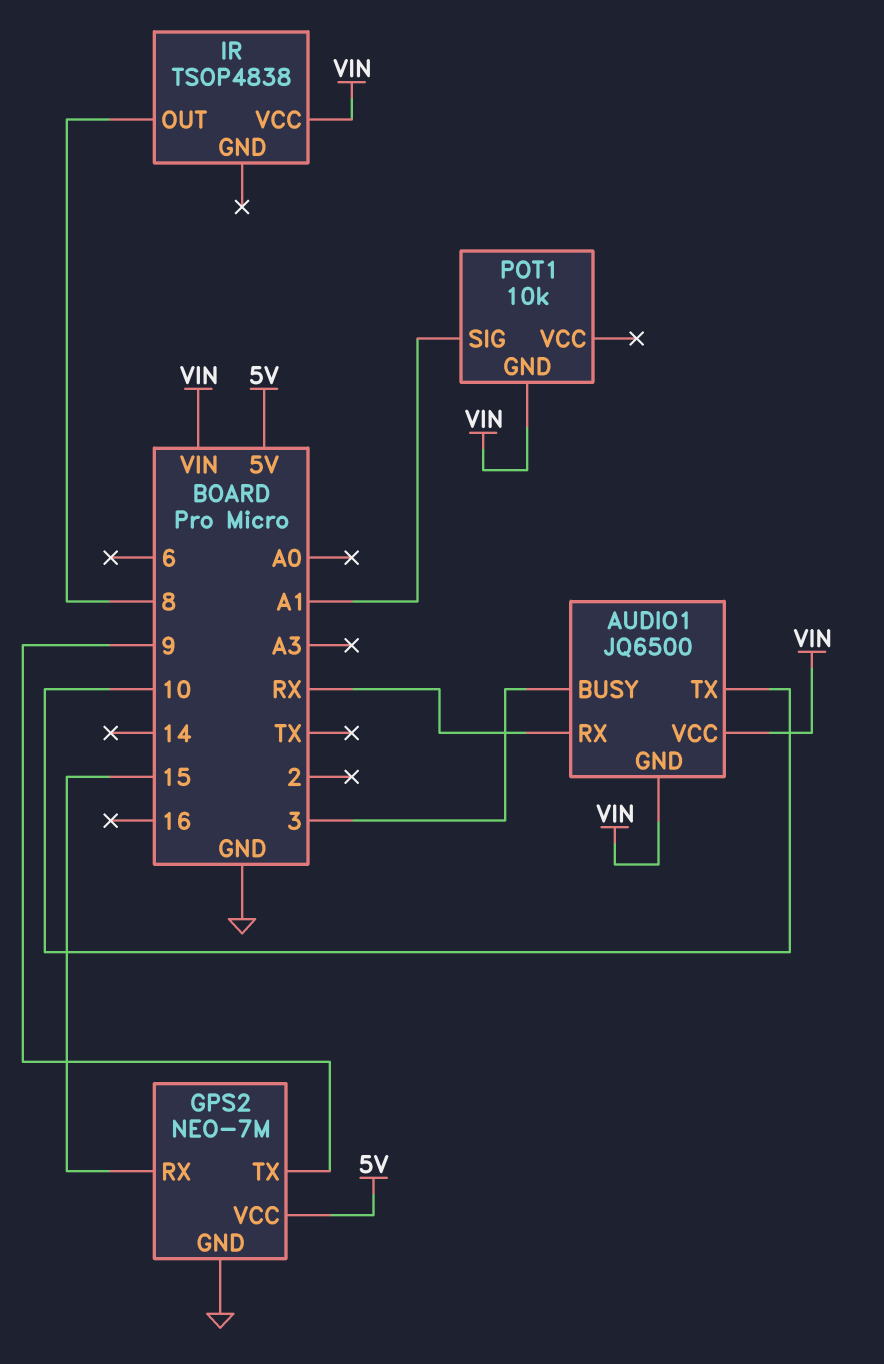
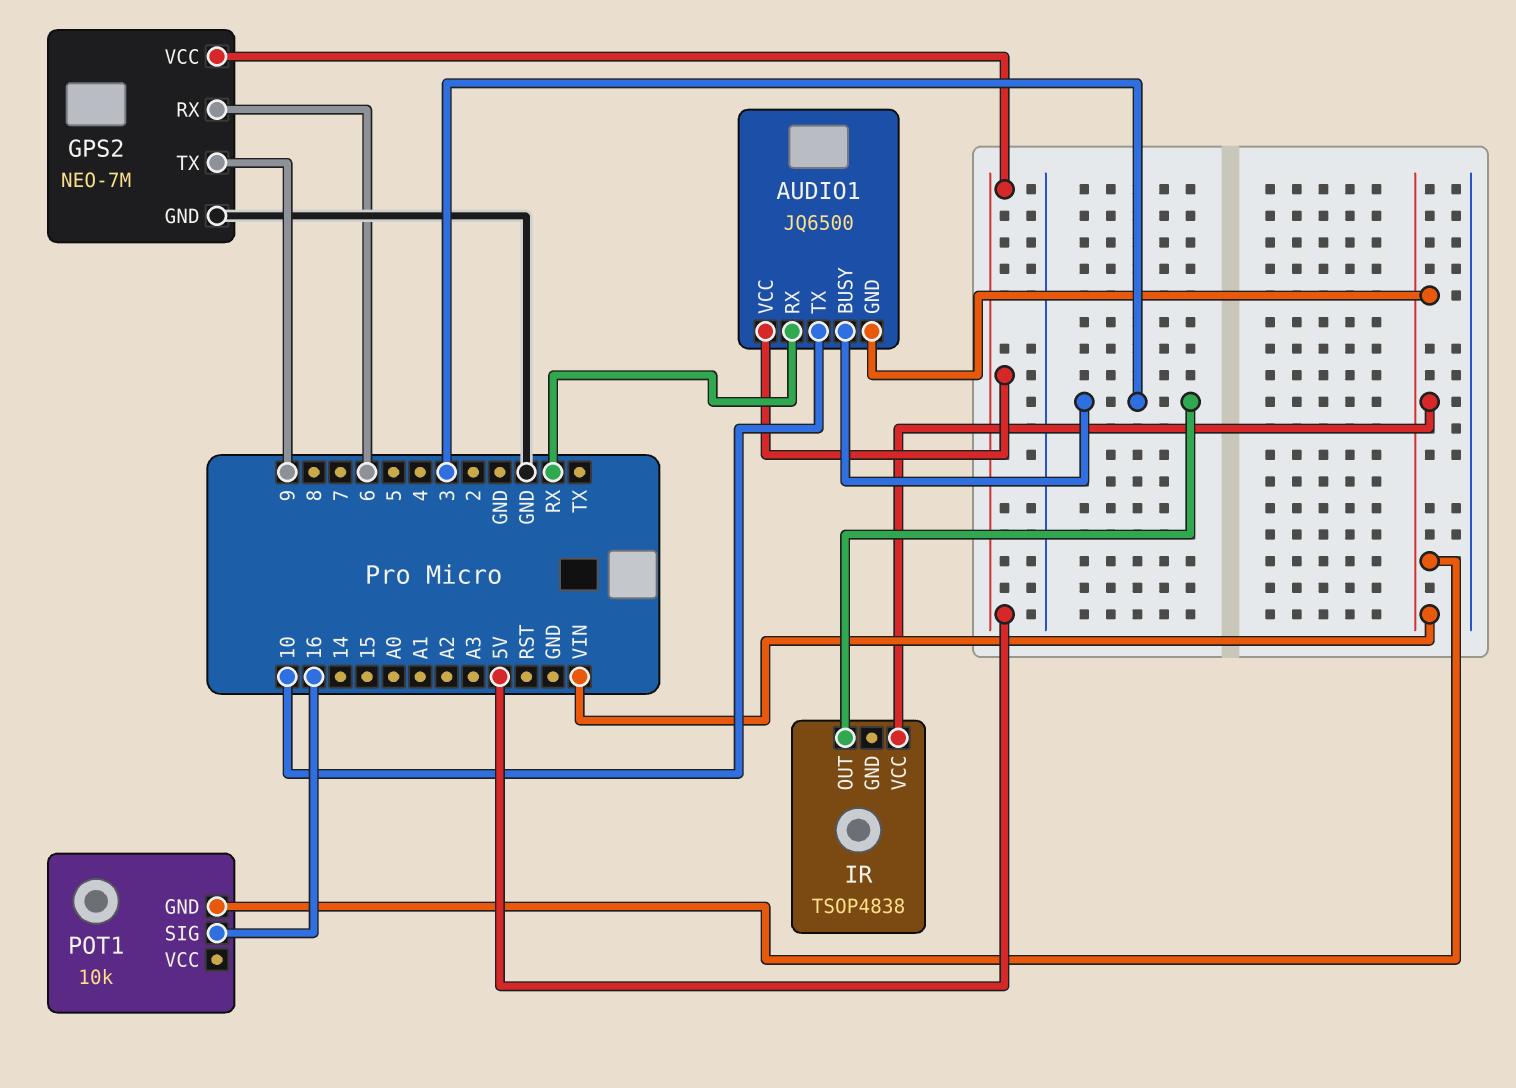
AUDIO1 pin VCC: VIN -> 5V
GPS2 pin RX: 15 -> 6
IR pin OUT: 8 -> 3
POT1 pin SIG: A1 -> 16

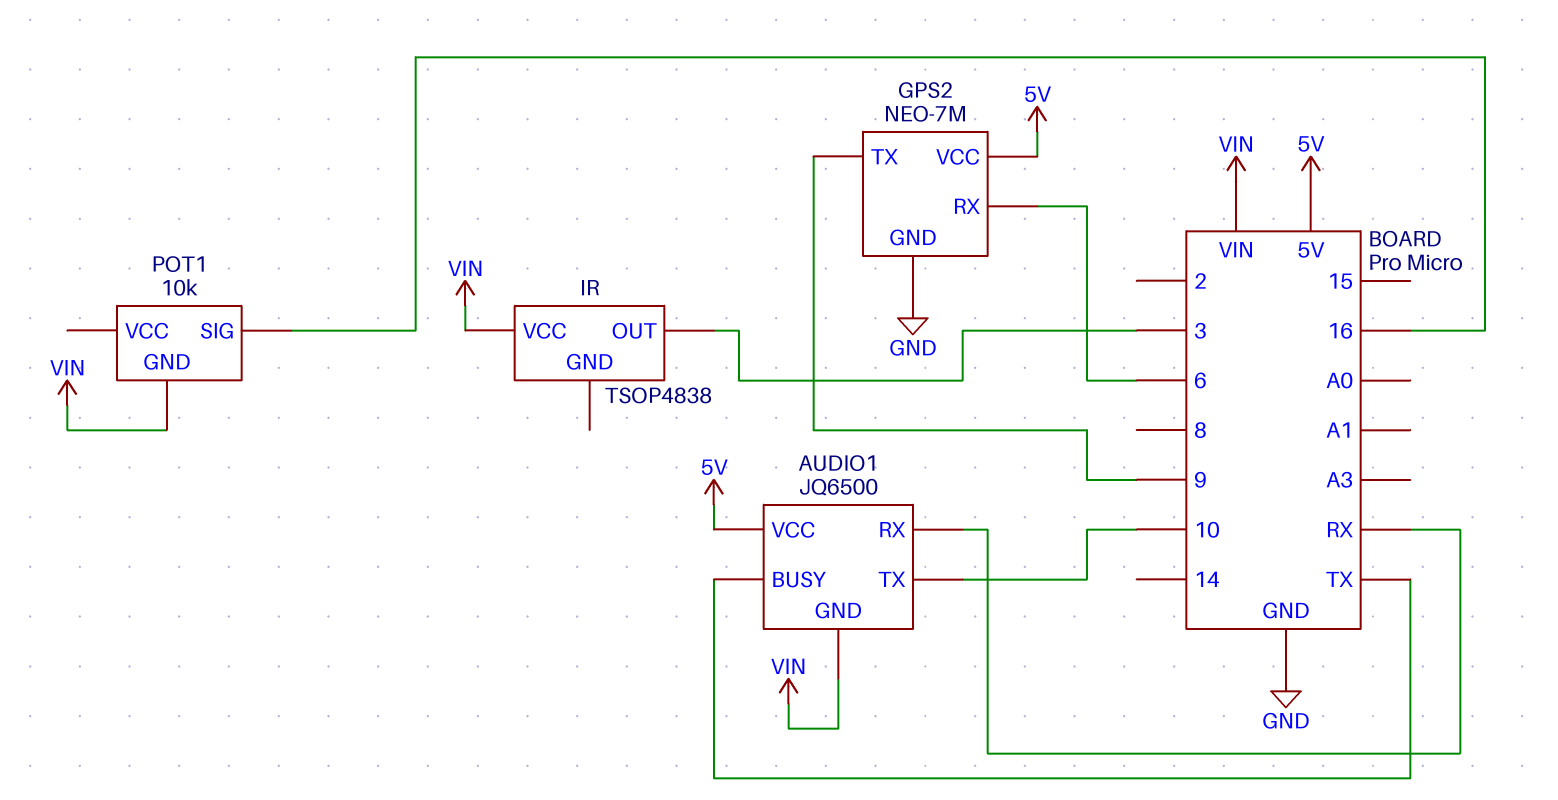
AUDIO1 pin BUSY: 3 -> TX

